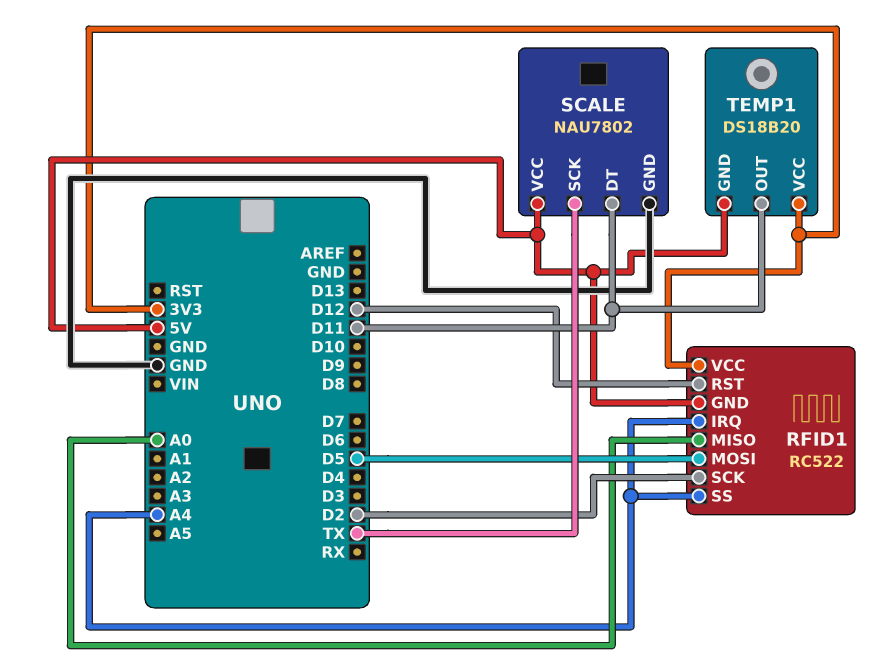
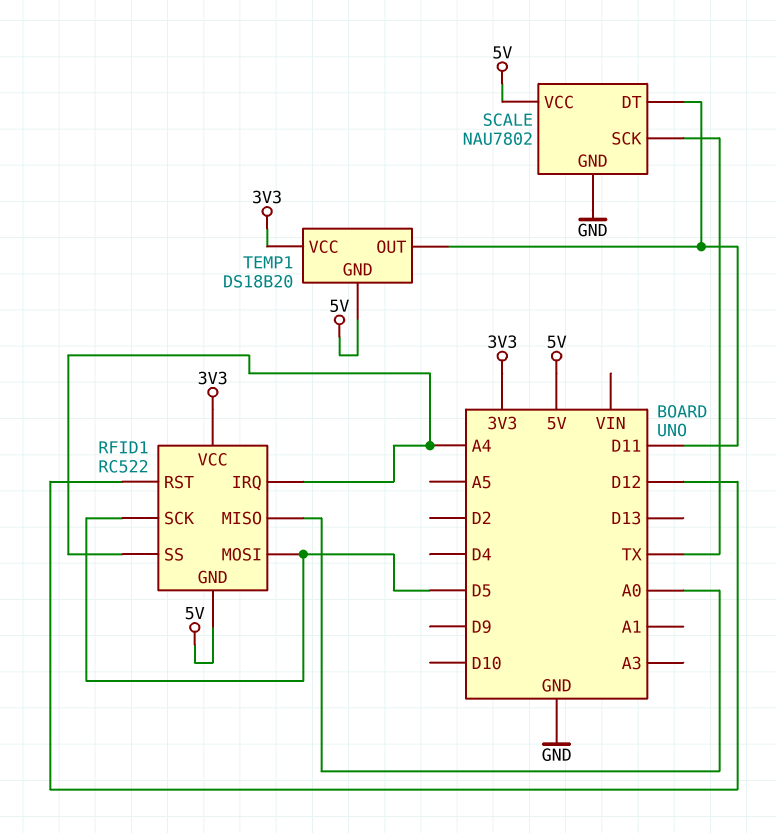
RFID1 pin SCK: D2 -> D5

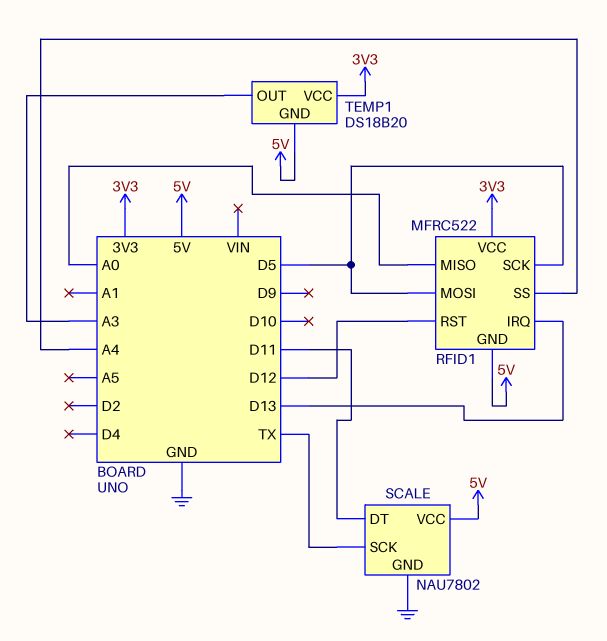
RFID1: RC522 -> MFRC522
RFID1 pin IRQ: A4 -> D13
TEMP1 pin OUT: D11 -> A3

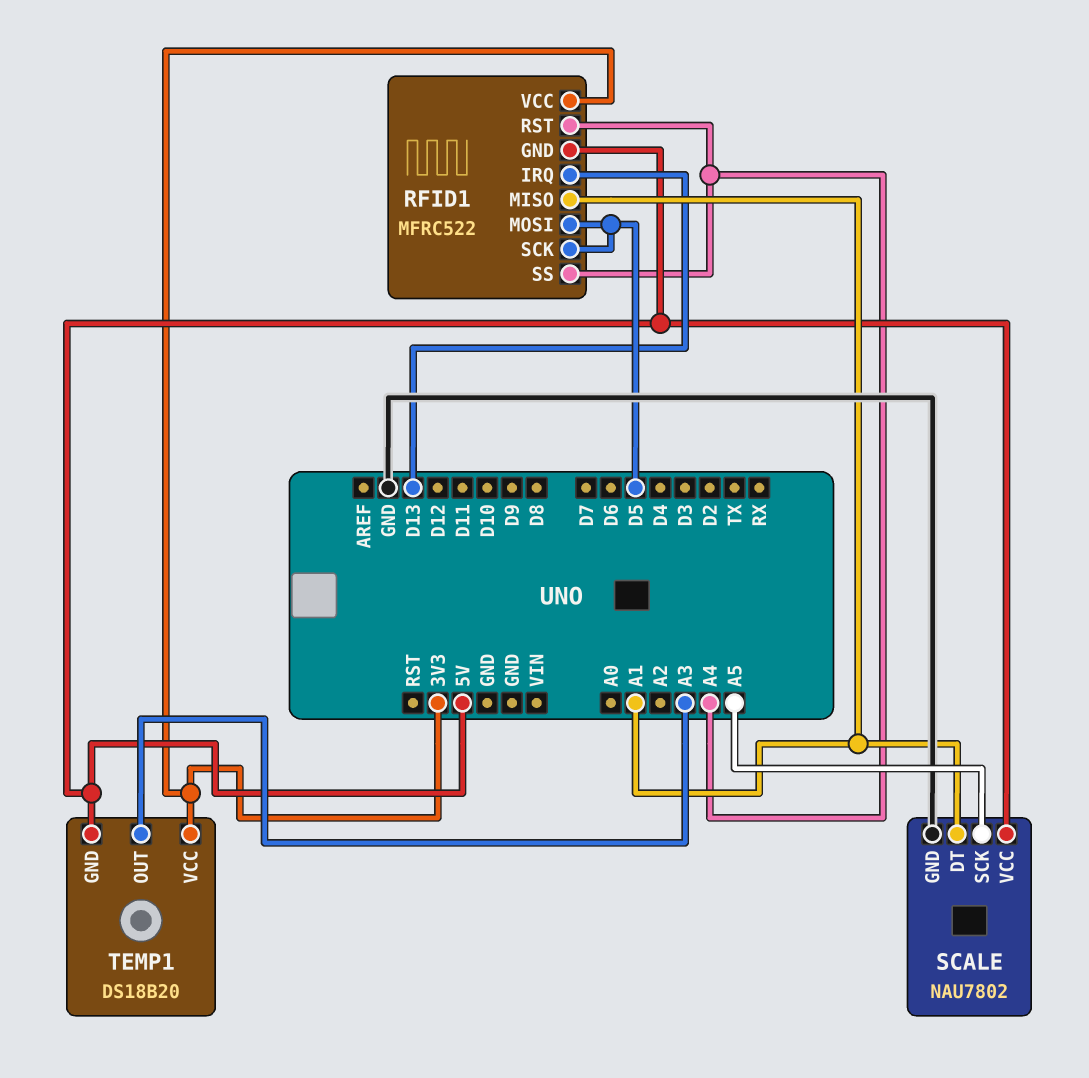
RFID1 pin MISO: A0 -> A1
RFID1 pin RST: D12 -> A4
SCALE pin DT: D11 -> A1
SCALE pin SCK: TX -> A5

